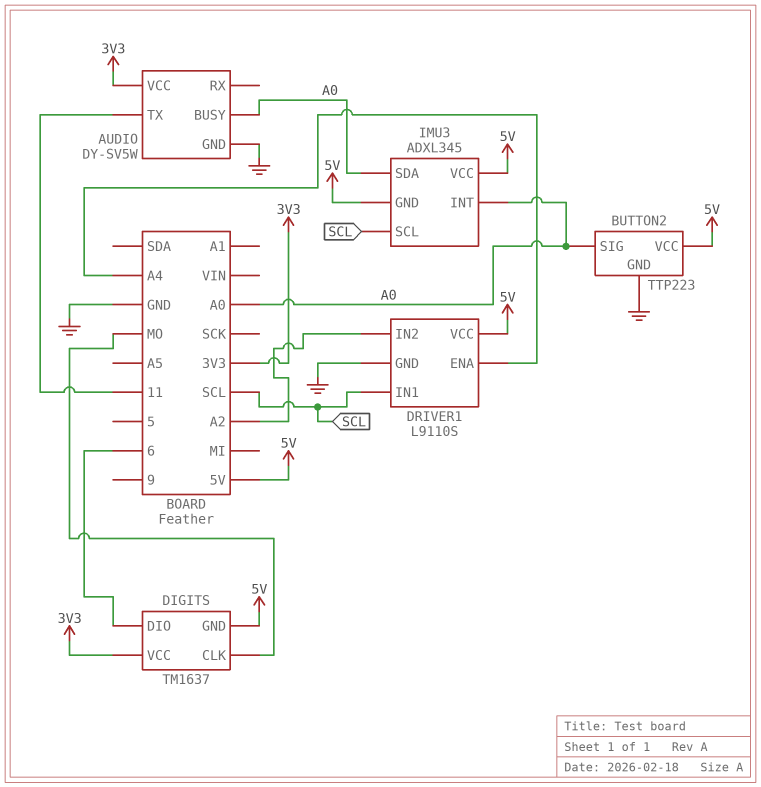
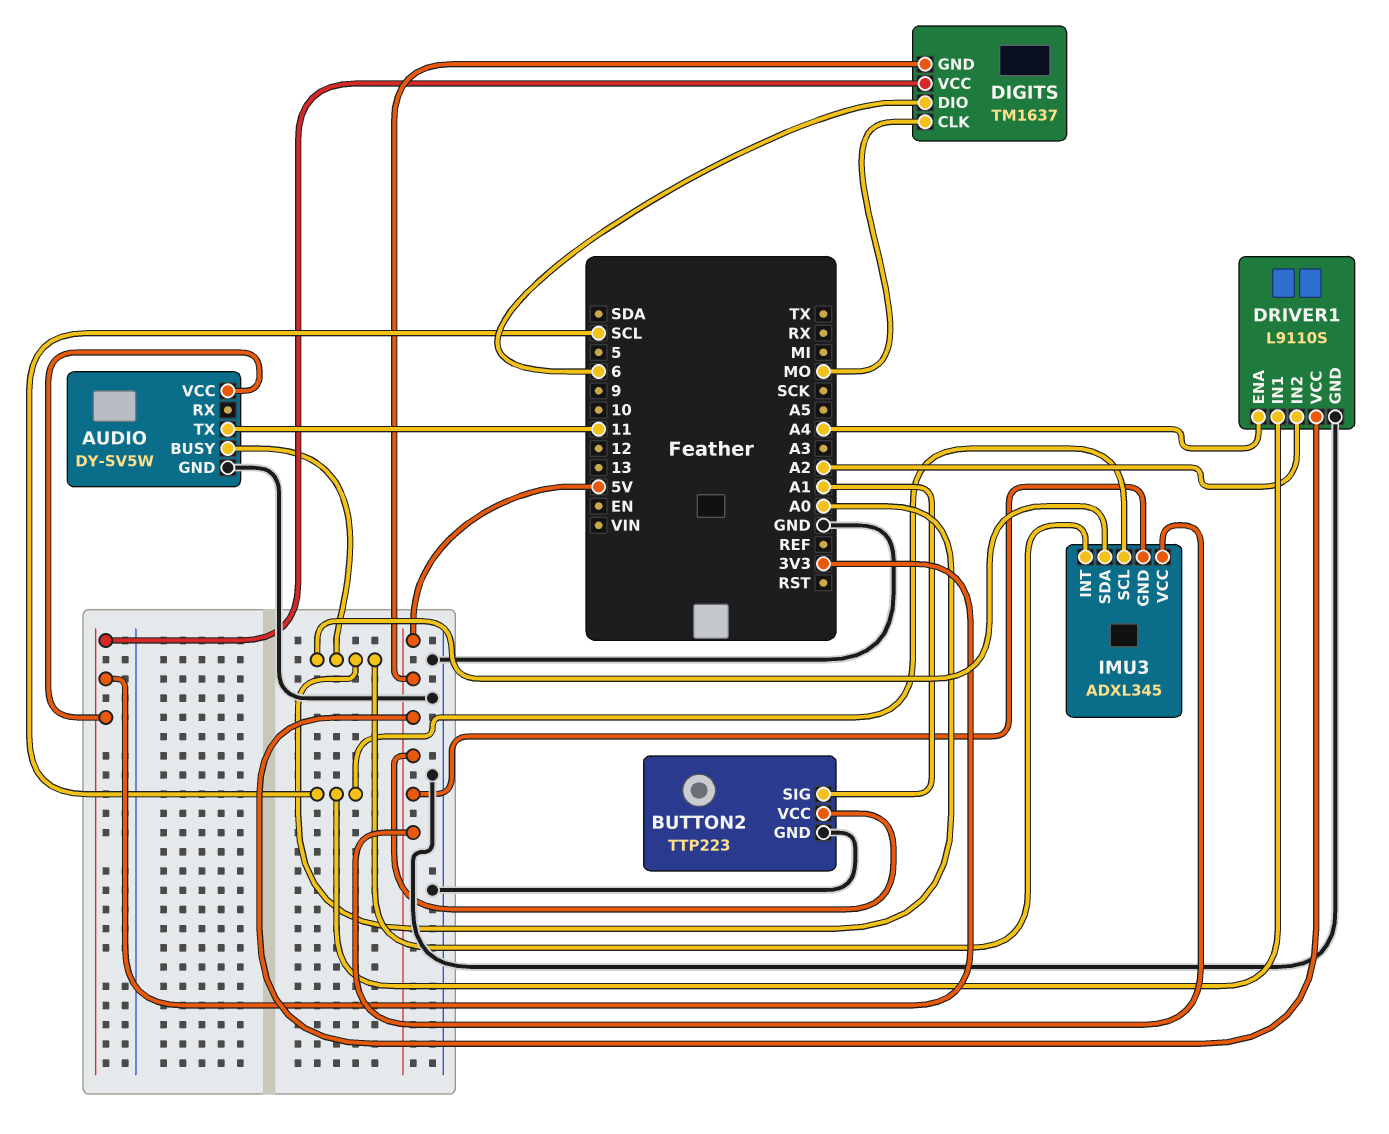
BUTTON2 pin SIG: A0 -> A1

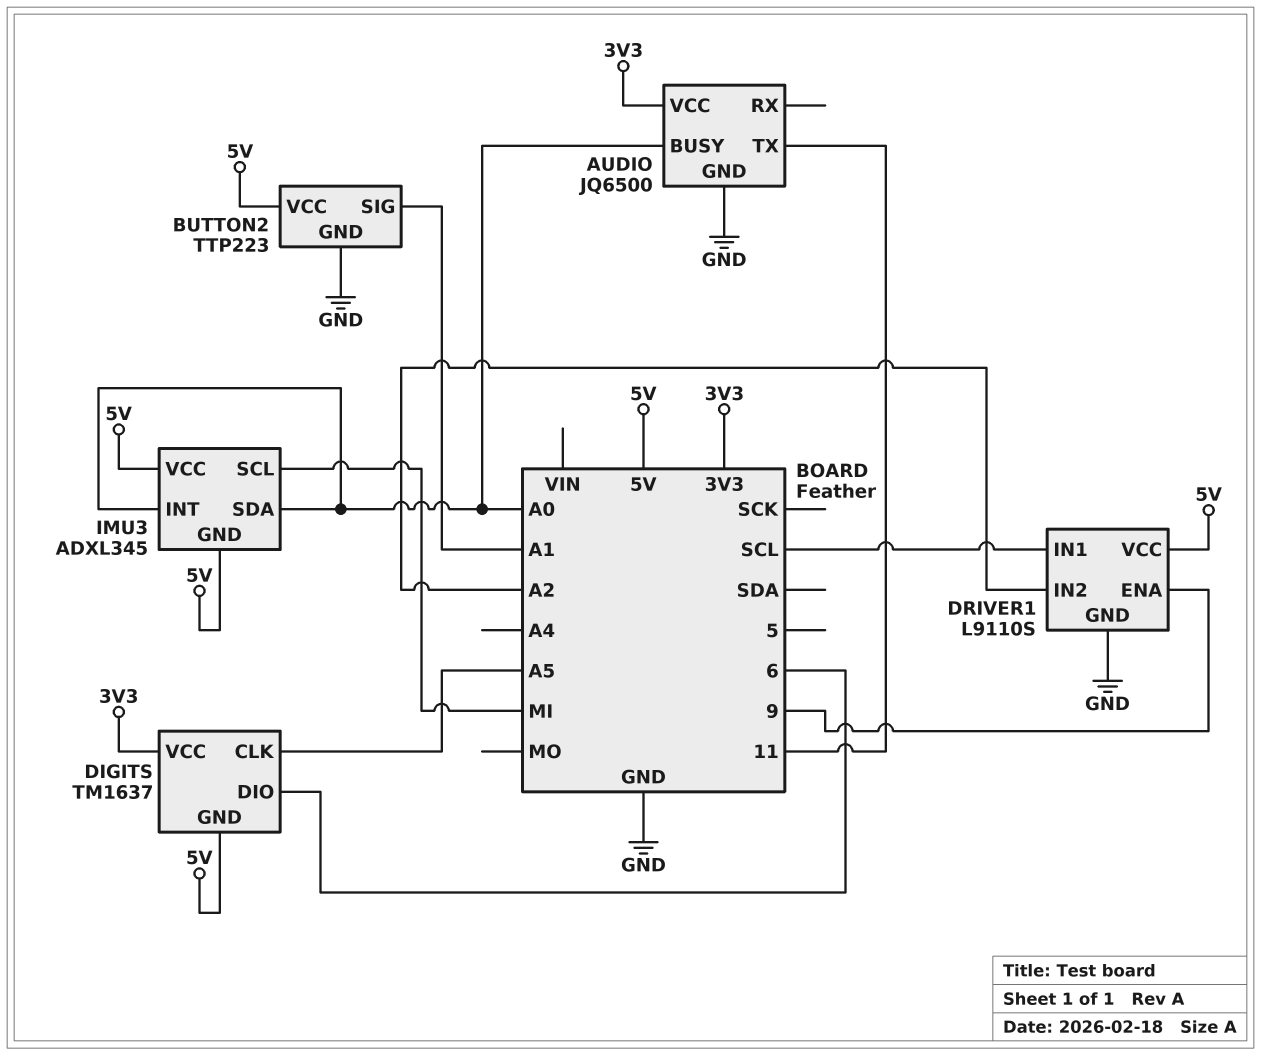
AUDIO: DY-SV5W -> JQ6500
DIGITS pin CLK: MO -> A5
DRIVER1 pin ENA: A4 -> 9
IMU3 pin SCL: SCL -> MI

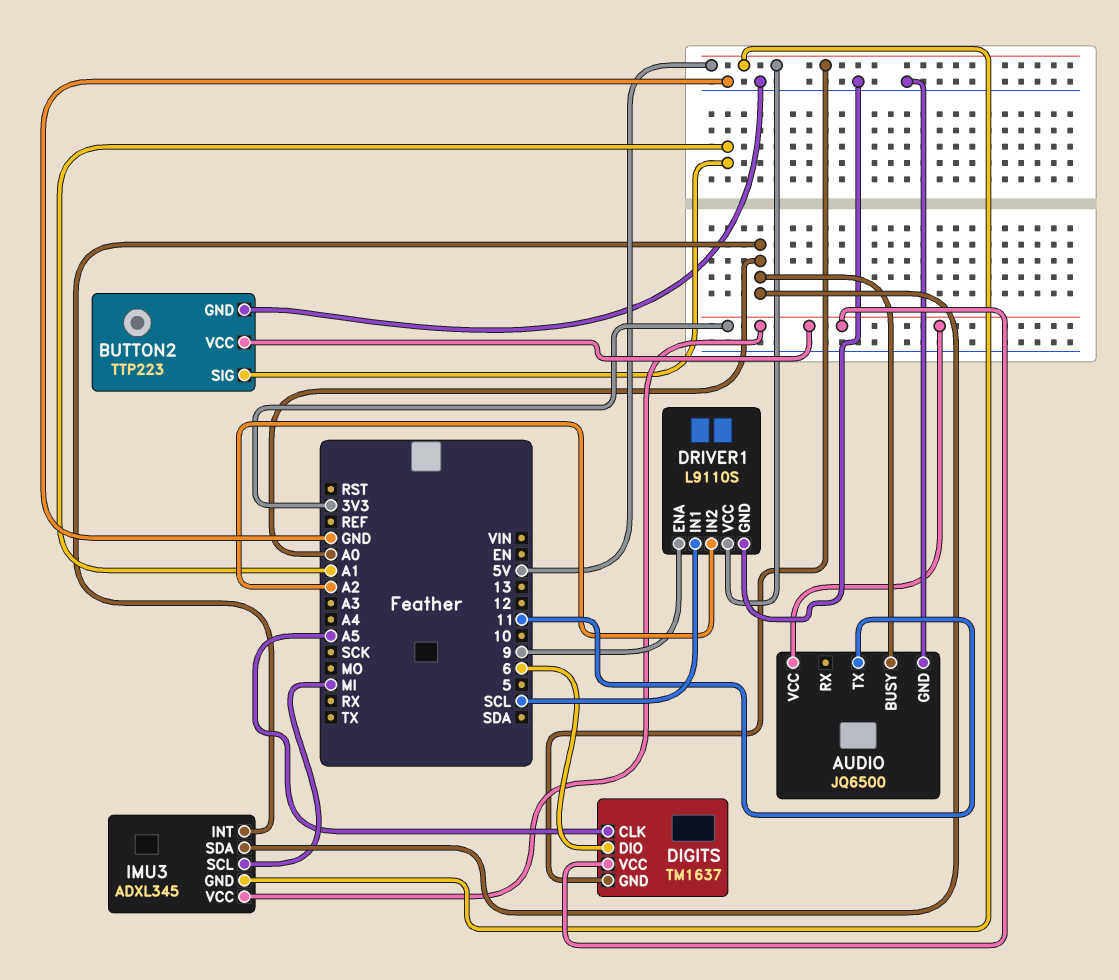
BUTTON2 pin VCC: 5V -> 3V3
IMU3 pin VCC: 5V -> 3V3

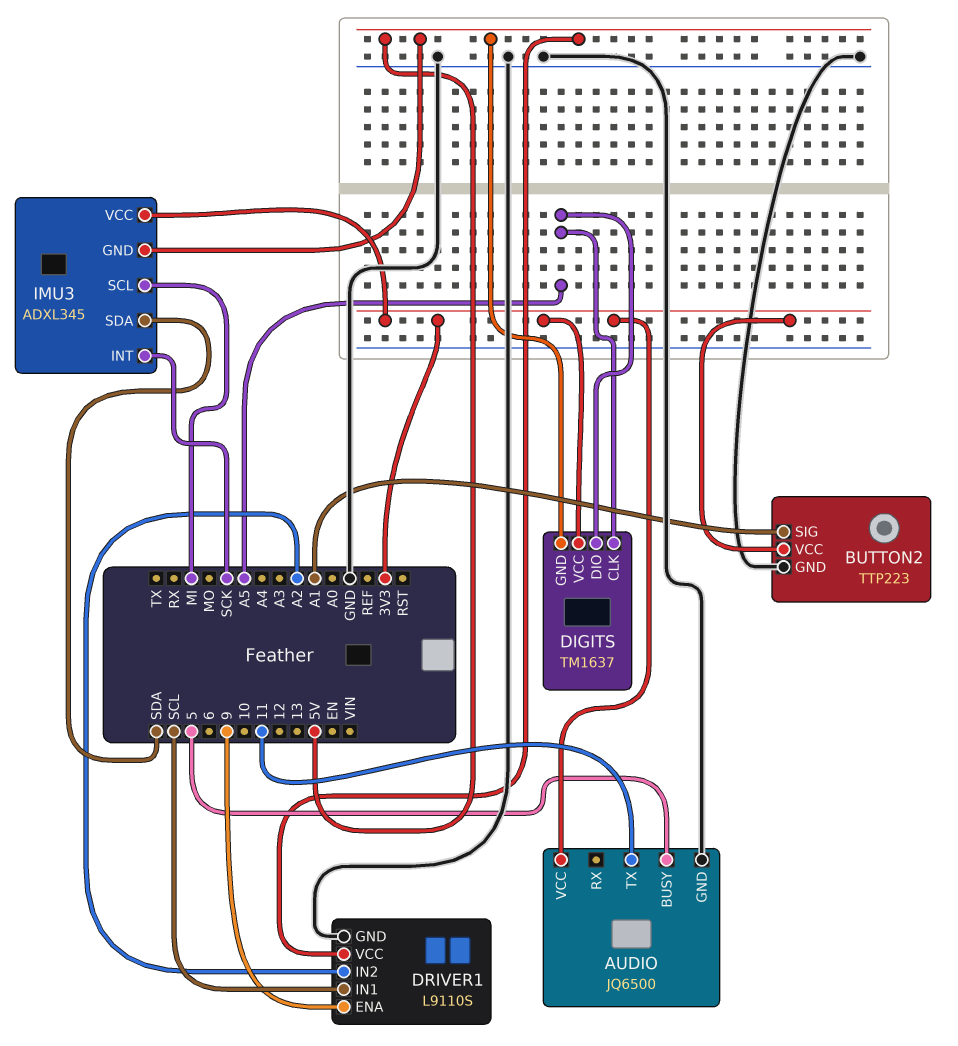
AUDIO pin BUSY: A0 -> 5
DIGITS pin DIO: 6 -> A5
IMU3 pin INT: A0 -> SCK
IMU3 pin SDA: A0 -> SDA

